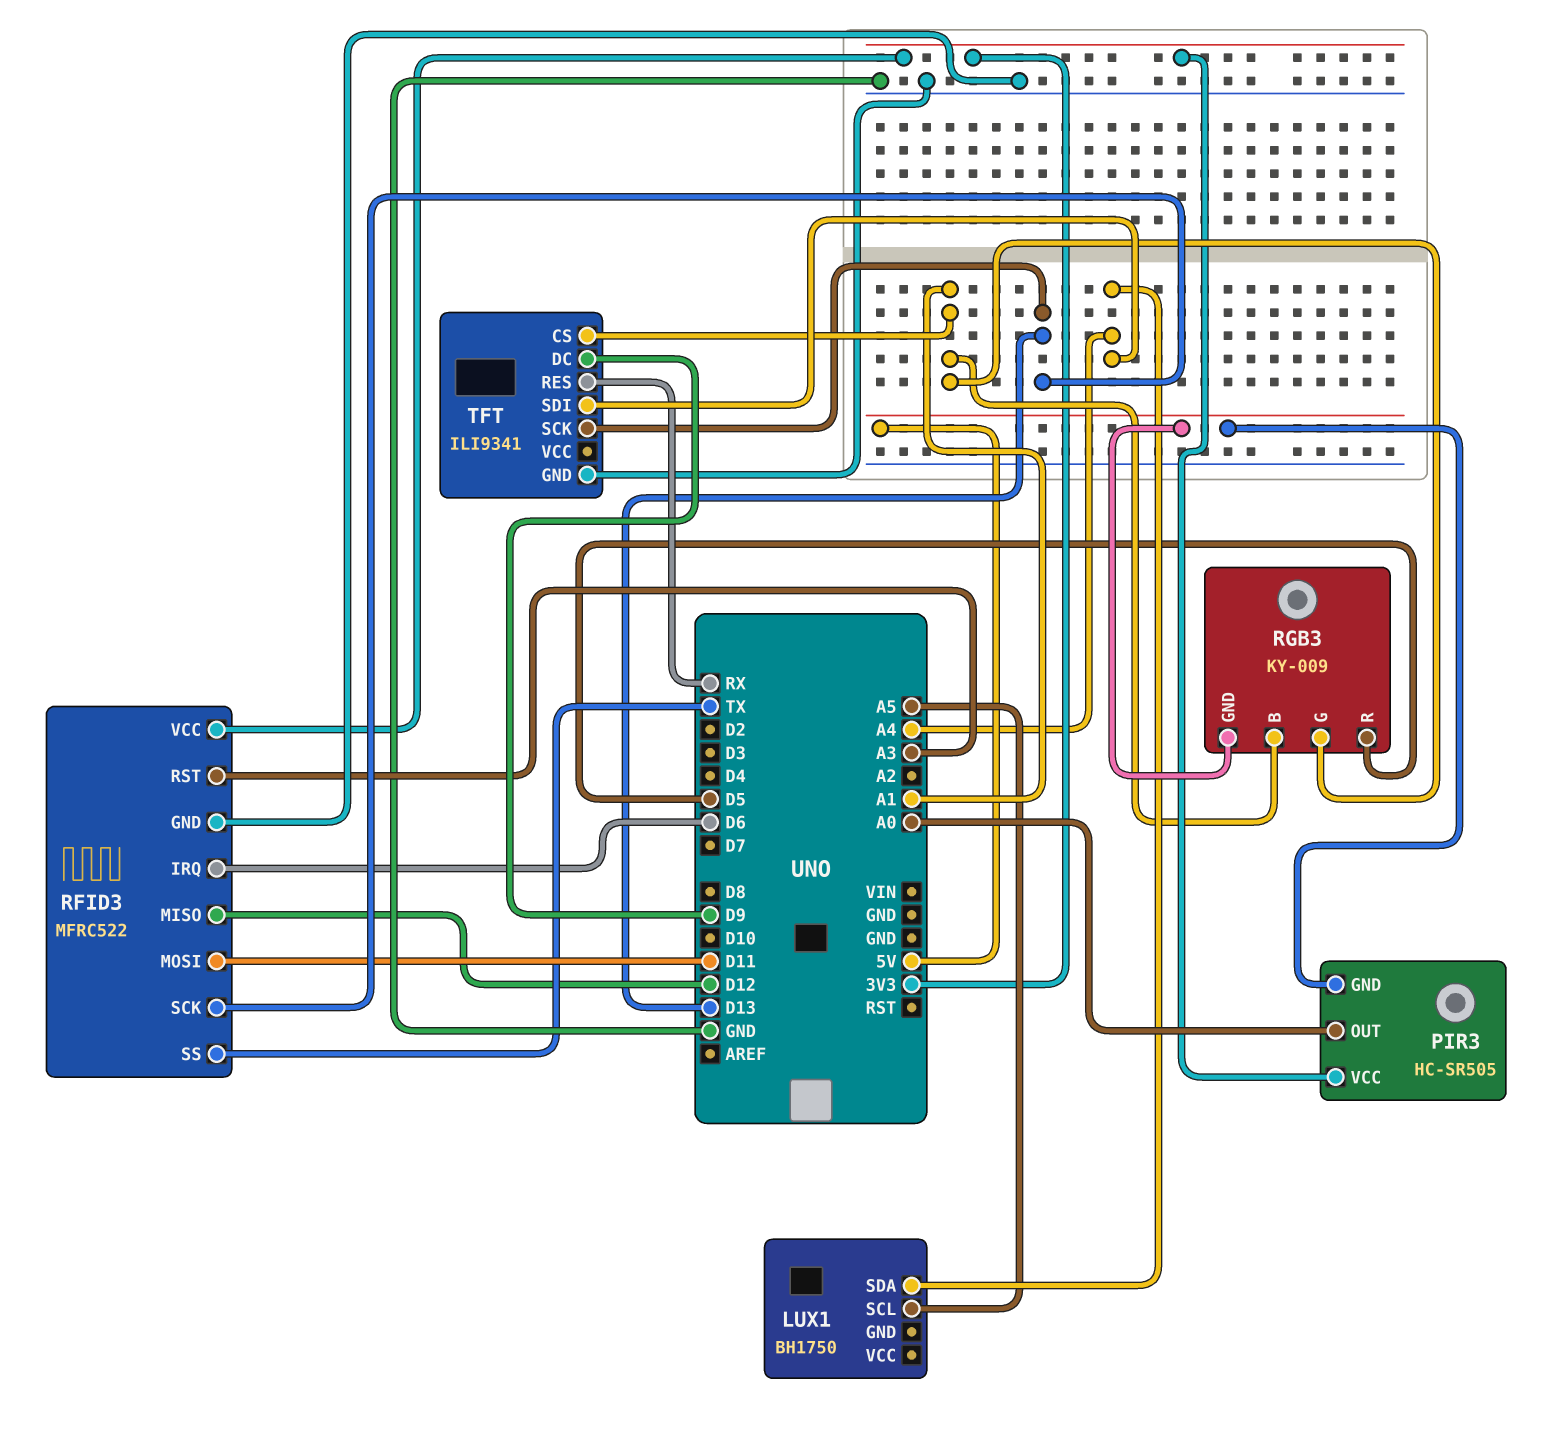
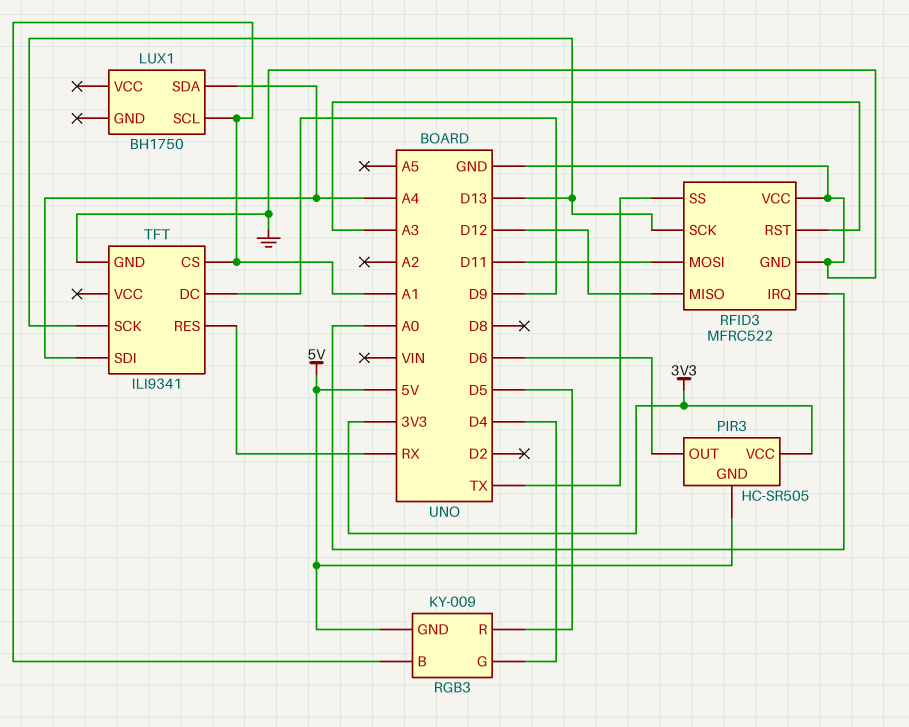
LUX1 pin SCL: A5 -> A1
PIR3 pin OUT: A0 -> D6
RFID3 pin IRQ: D6 -> A0
RFID3 pin VCC: 3V3 -> GND
RGB3 pin G: A1 -> D4

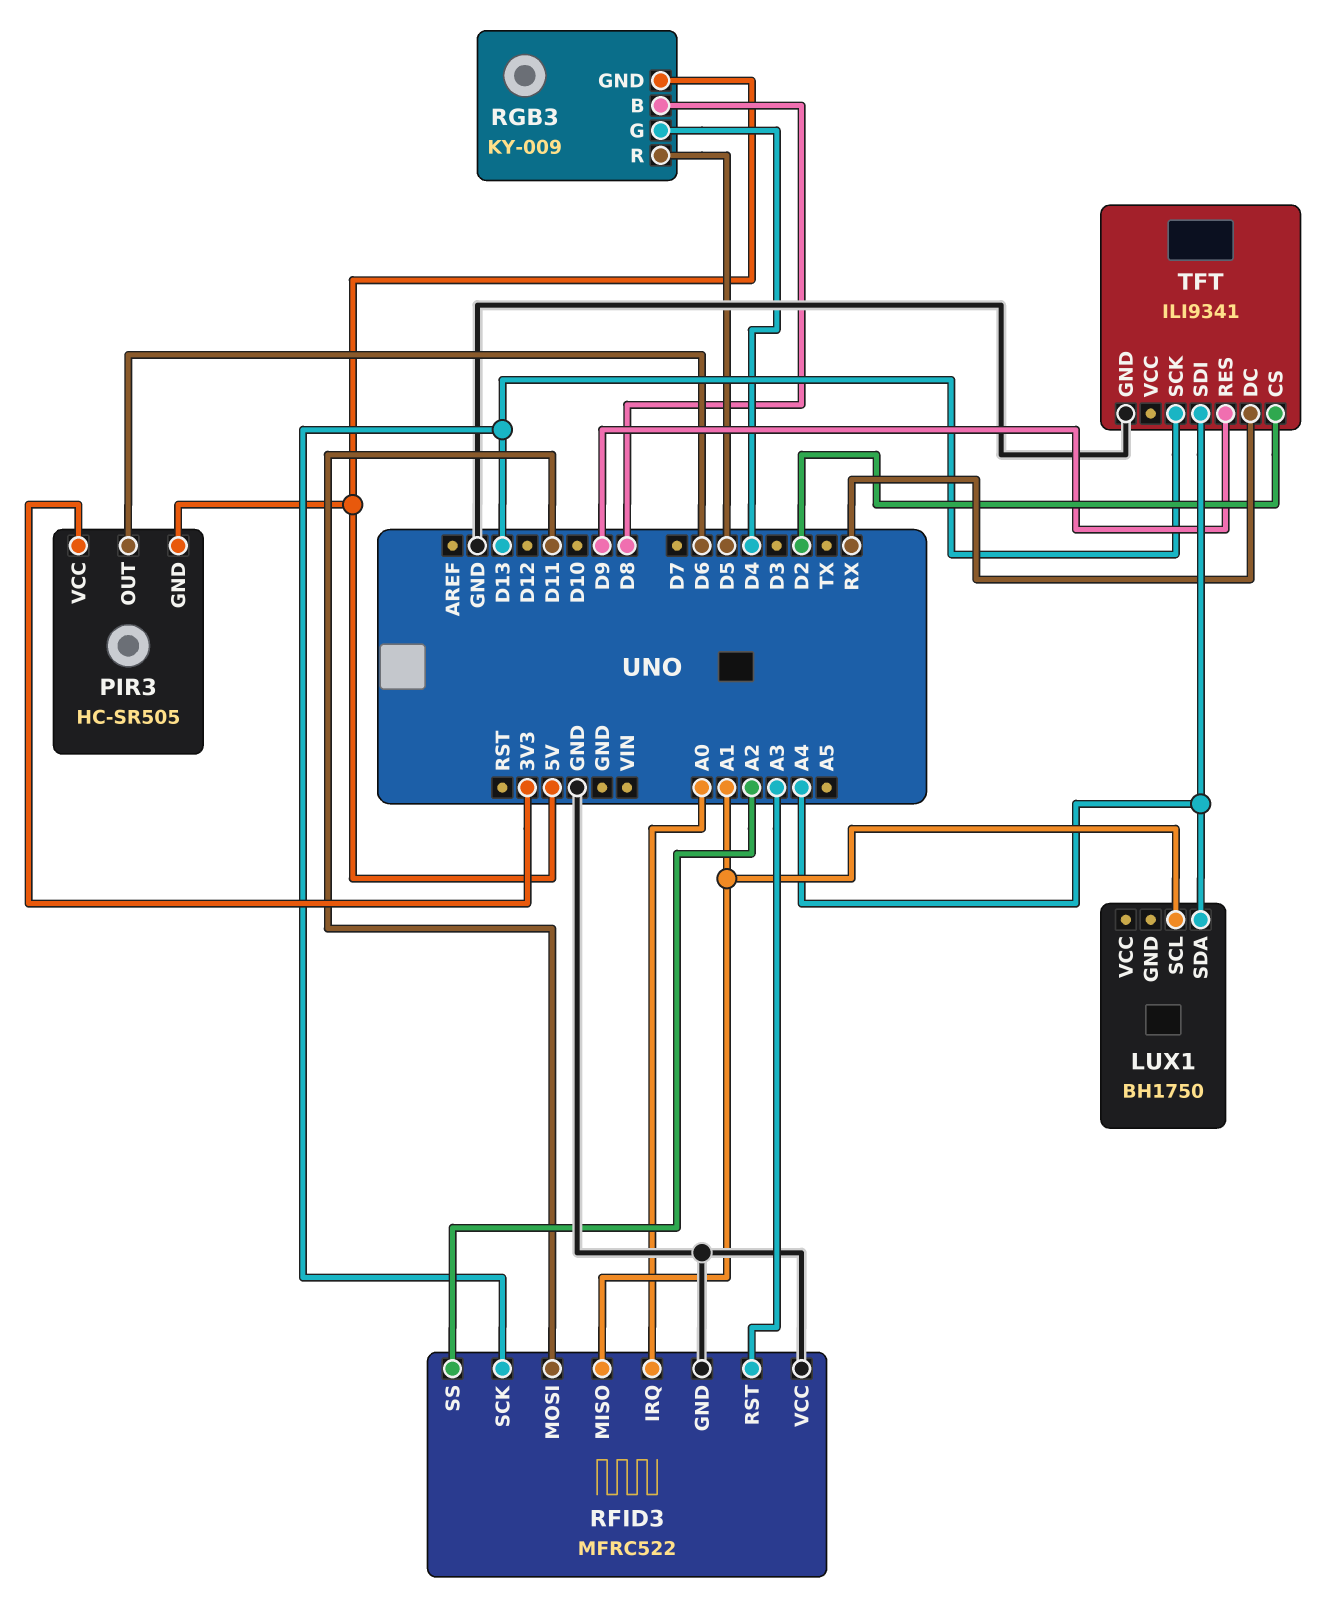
RFID3 pin MISO: D12 -> A1
RFID3 pin SS: TX -> A2
RGB3 pin B: A1 -> D8
TFT pin CS: A1 -> D2
TFT pin DC: D9 -> RX
TFT pin RES: RX -> D9

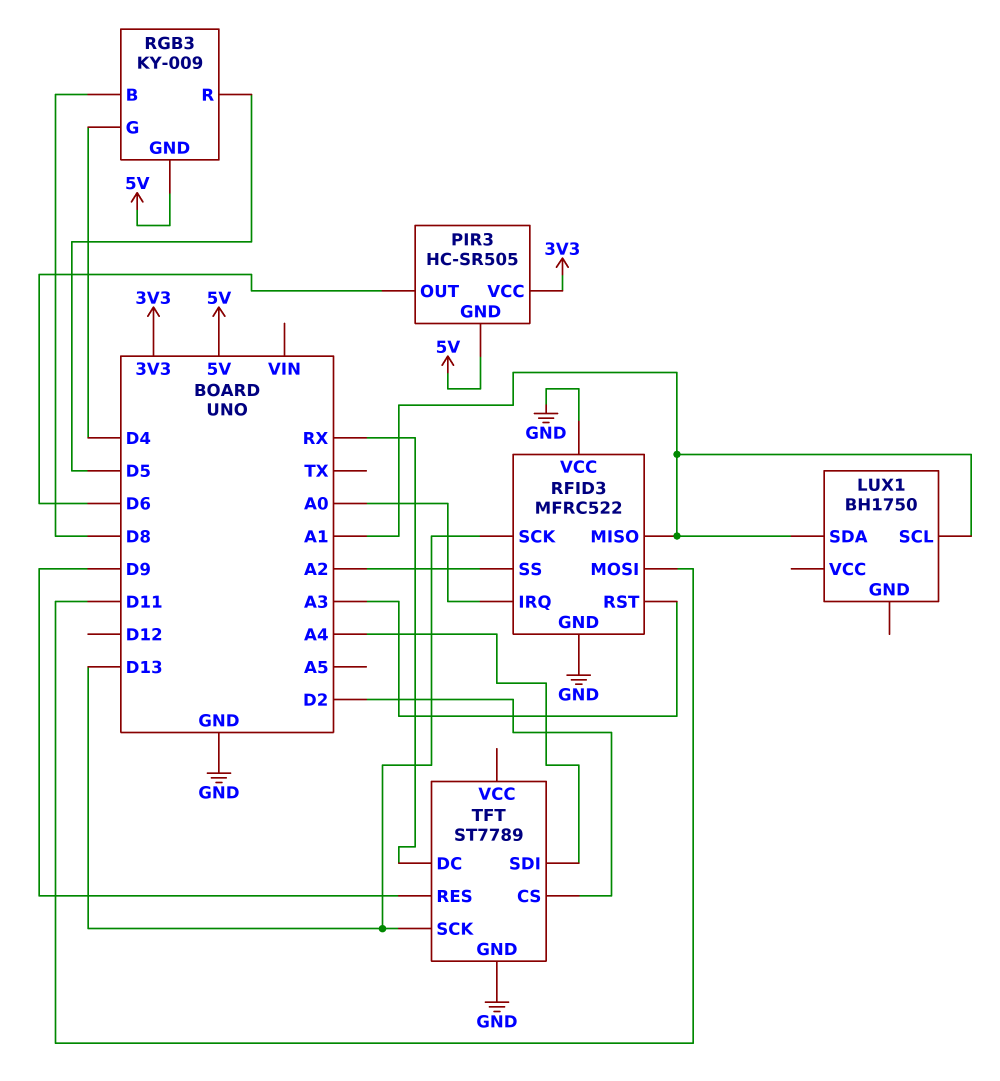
LUX1 pin SDA: A4 -> A1
TFT: ILI9341 -> ST7789

